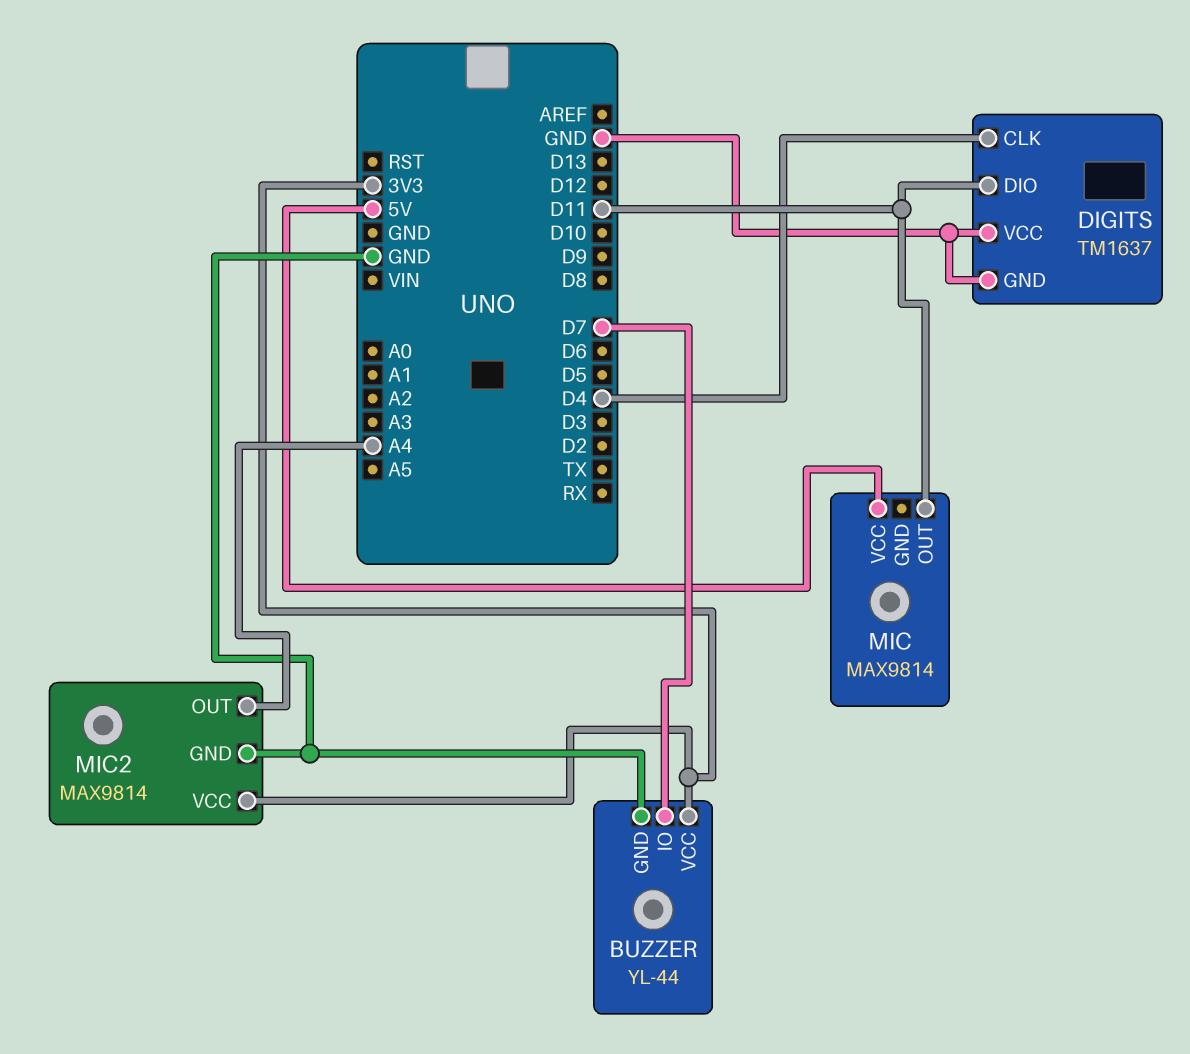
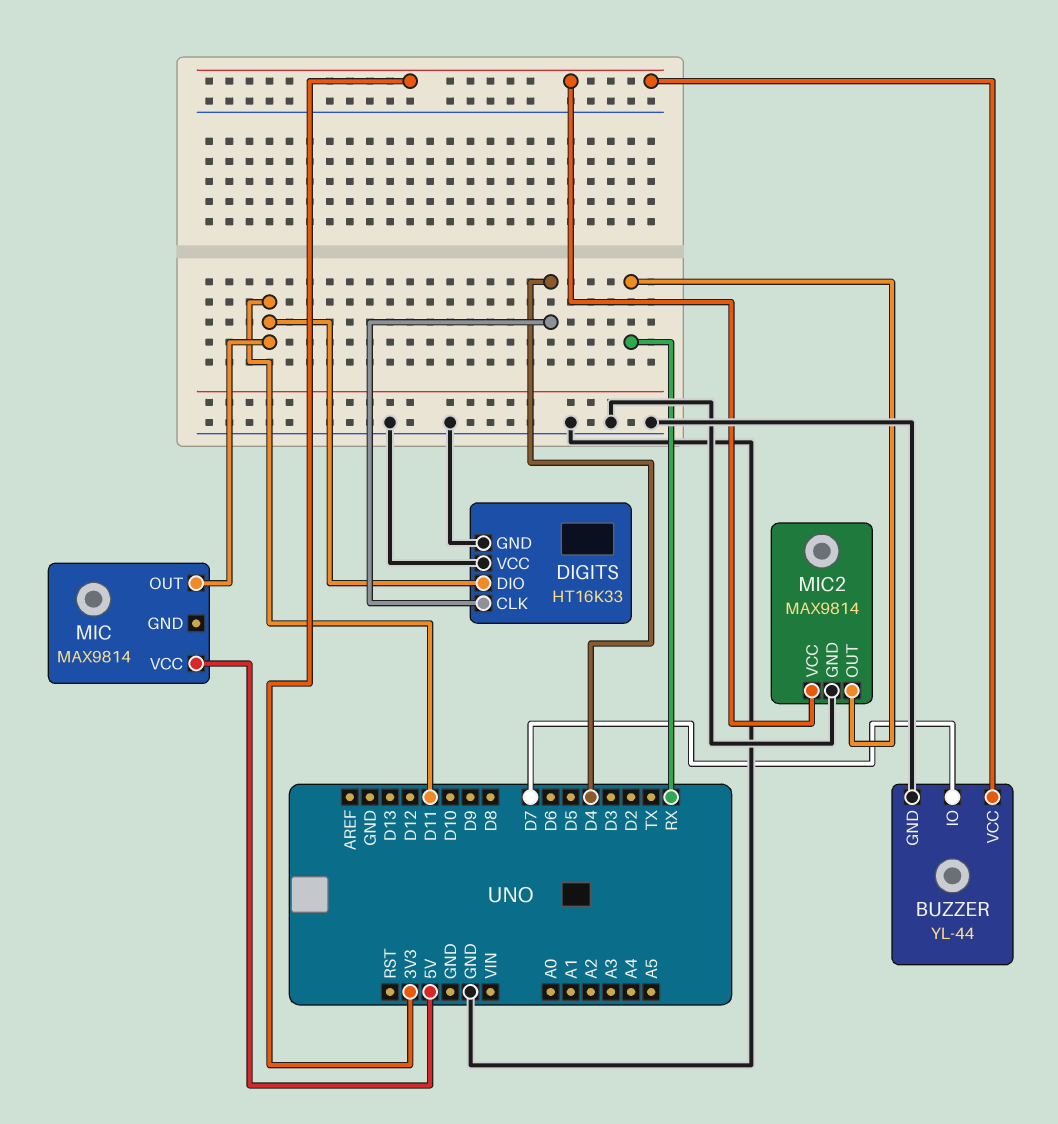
DIGITS: TM1637 -> HT16K33
MIC2 pin OUT: A4 -> RX

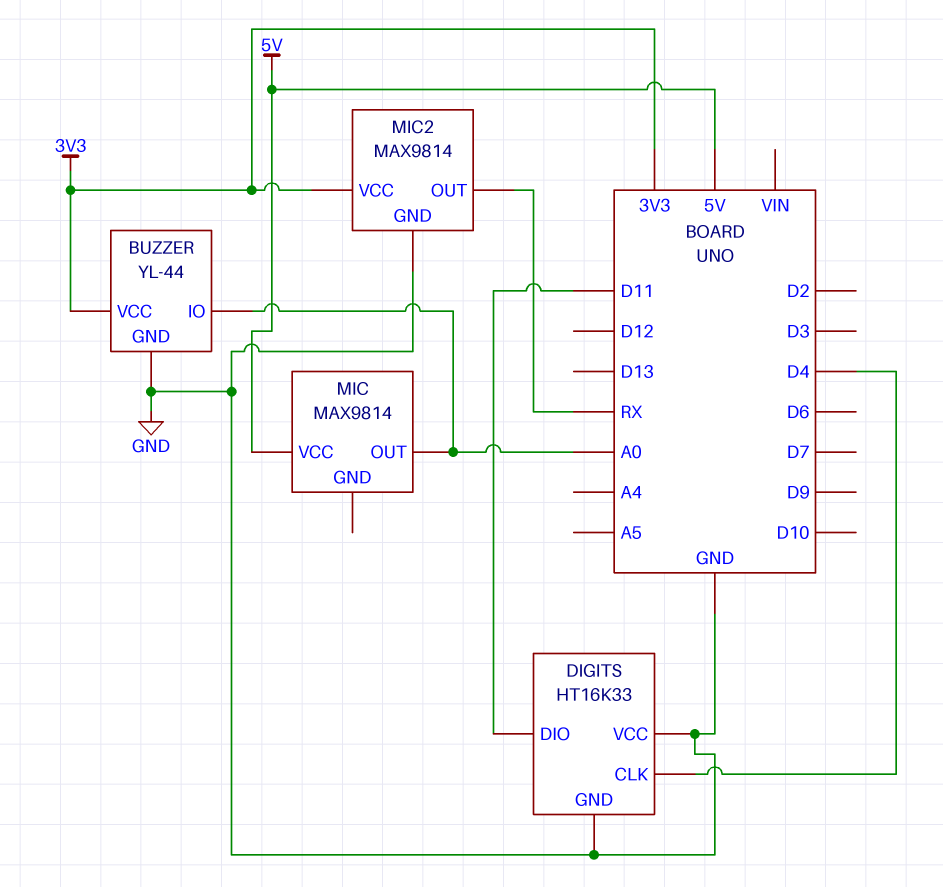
BUZZER pin IO: D7 -> A0
MIC pin OUT: D11 -> A0

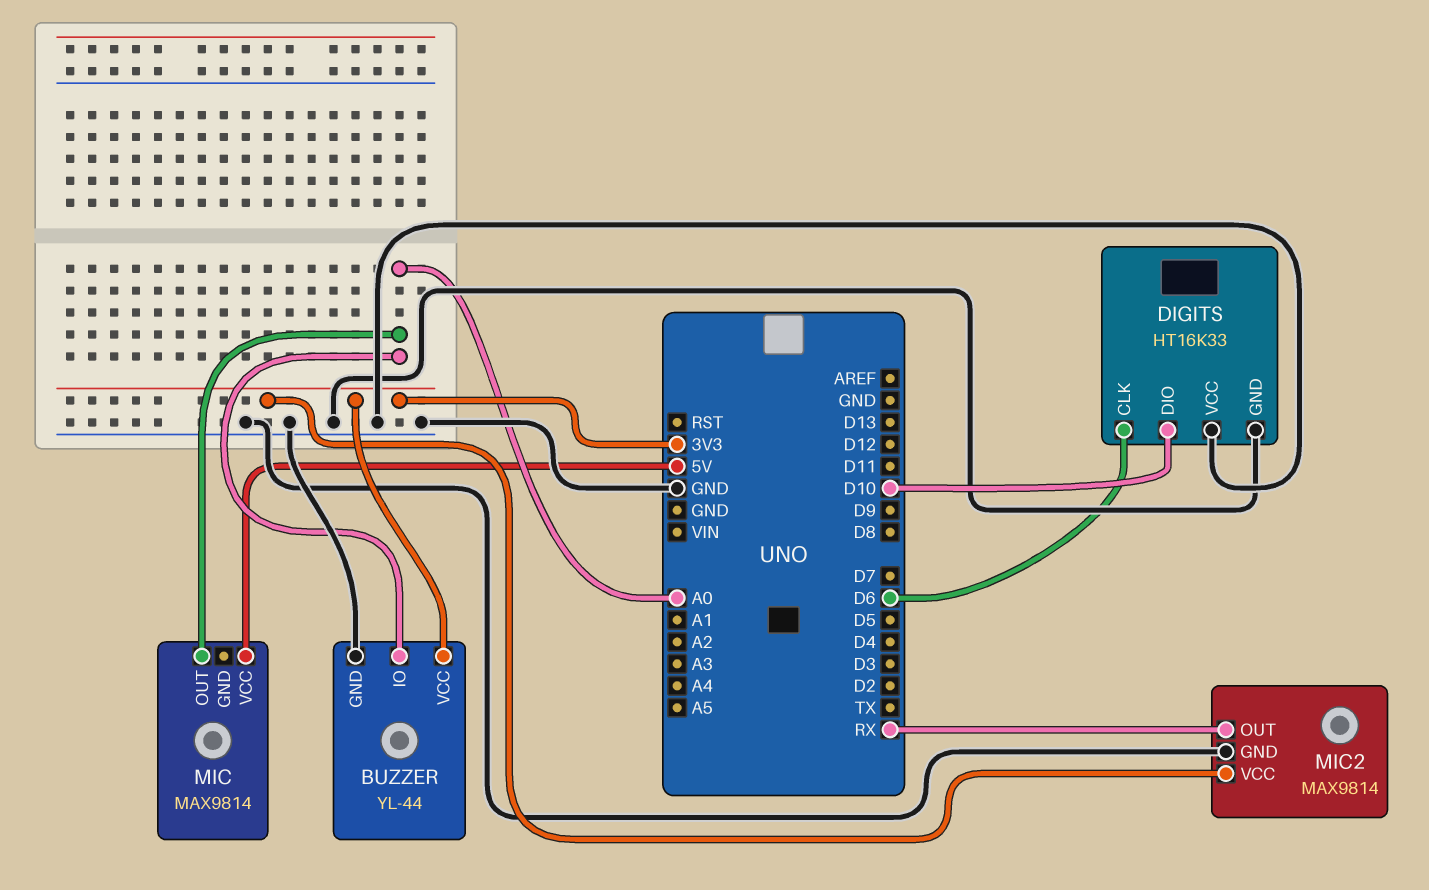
DIGITS pin CLK: D4 -> D6
DIGITS pin DIO: D11 -> D10

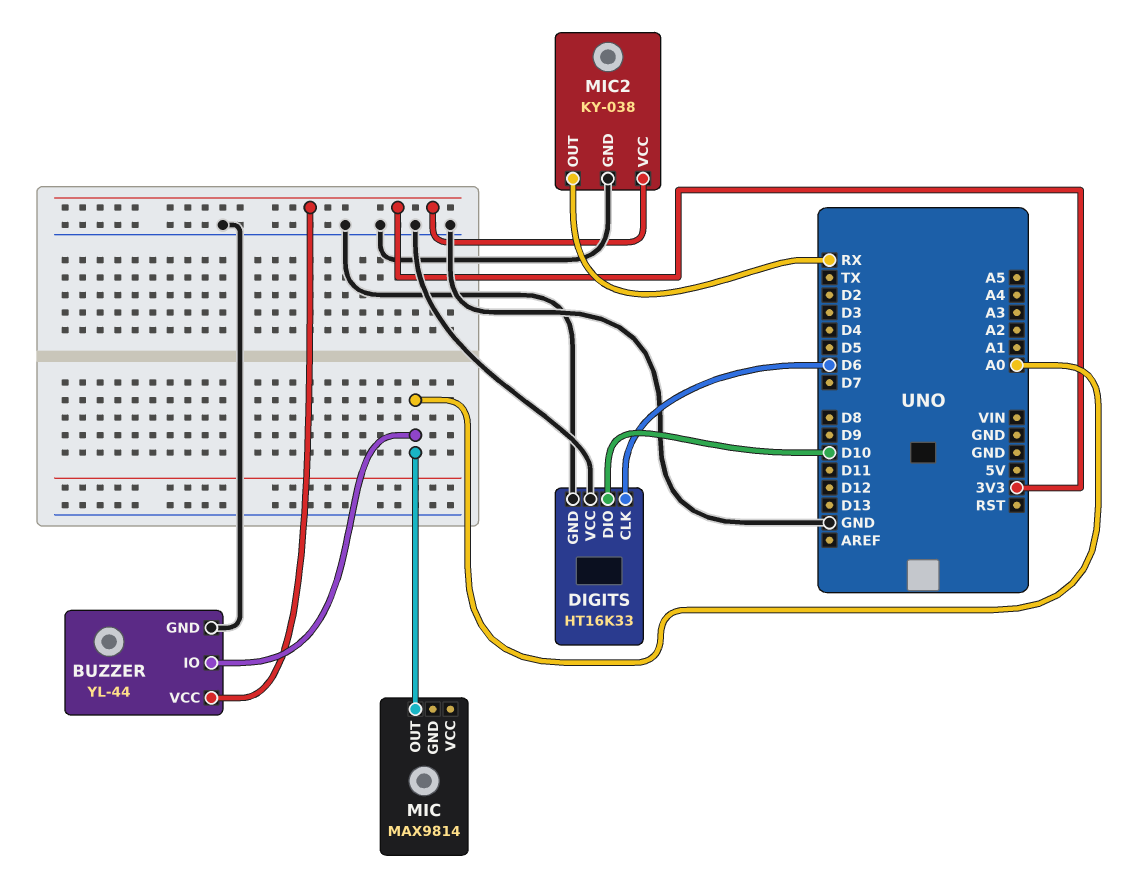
MIC pin VCC: 5V -> none
MIC2: MAX9814 -> KY-038

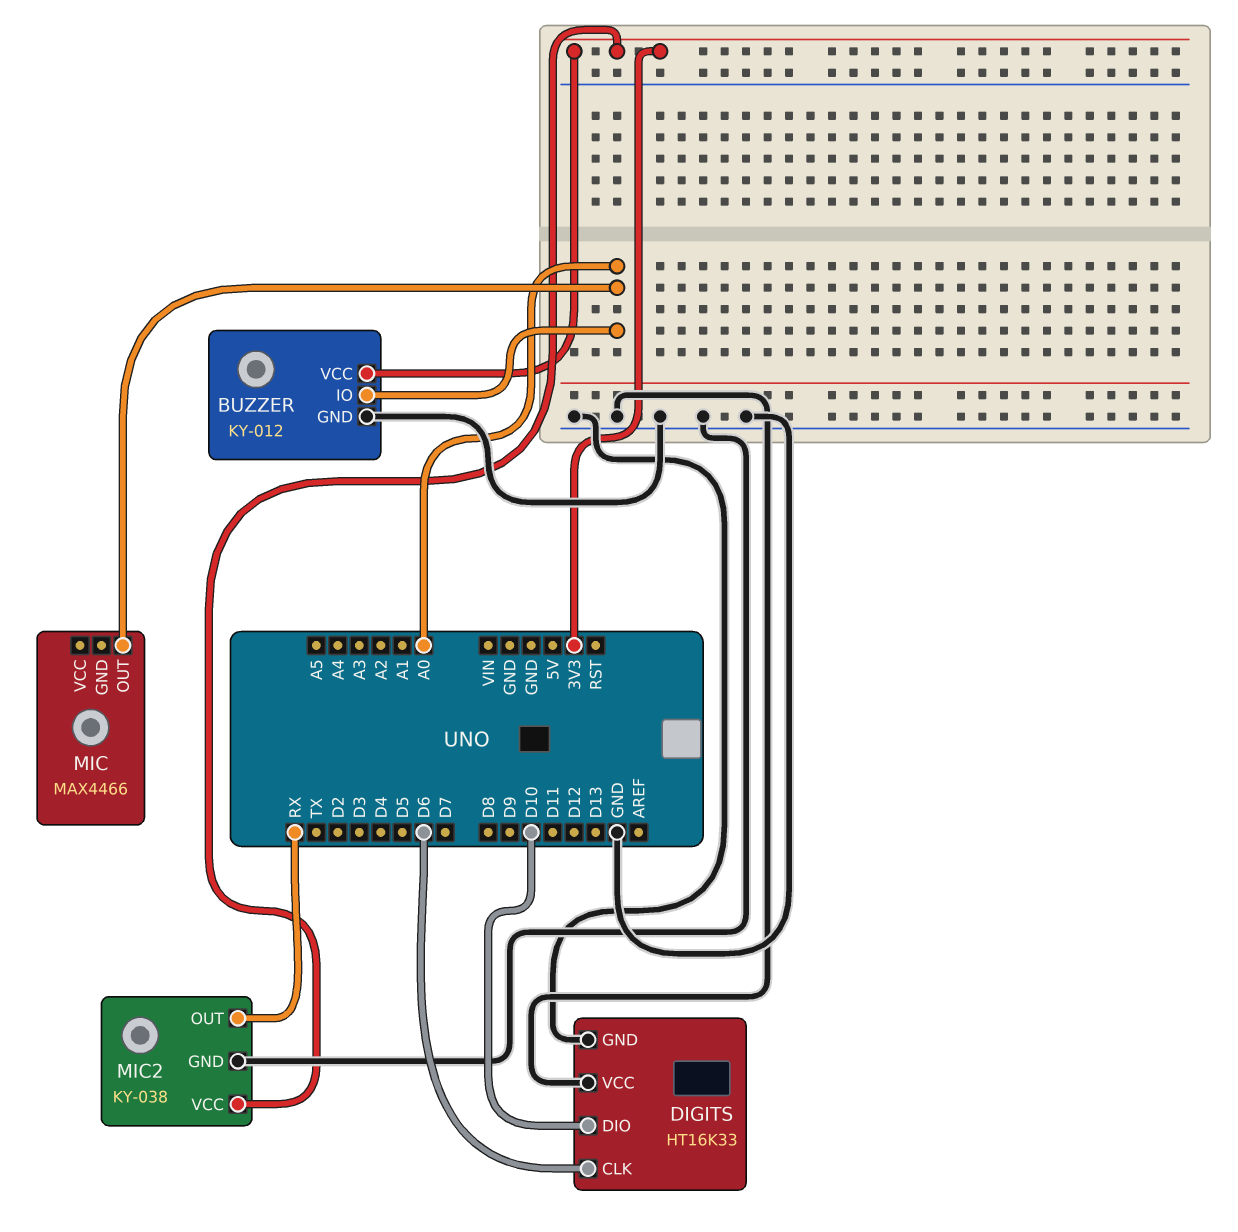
BUZZER: YL-44 -> KY-012
MIC: MAX9814 -> MAX4466

